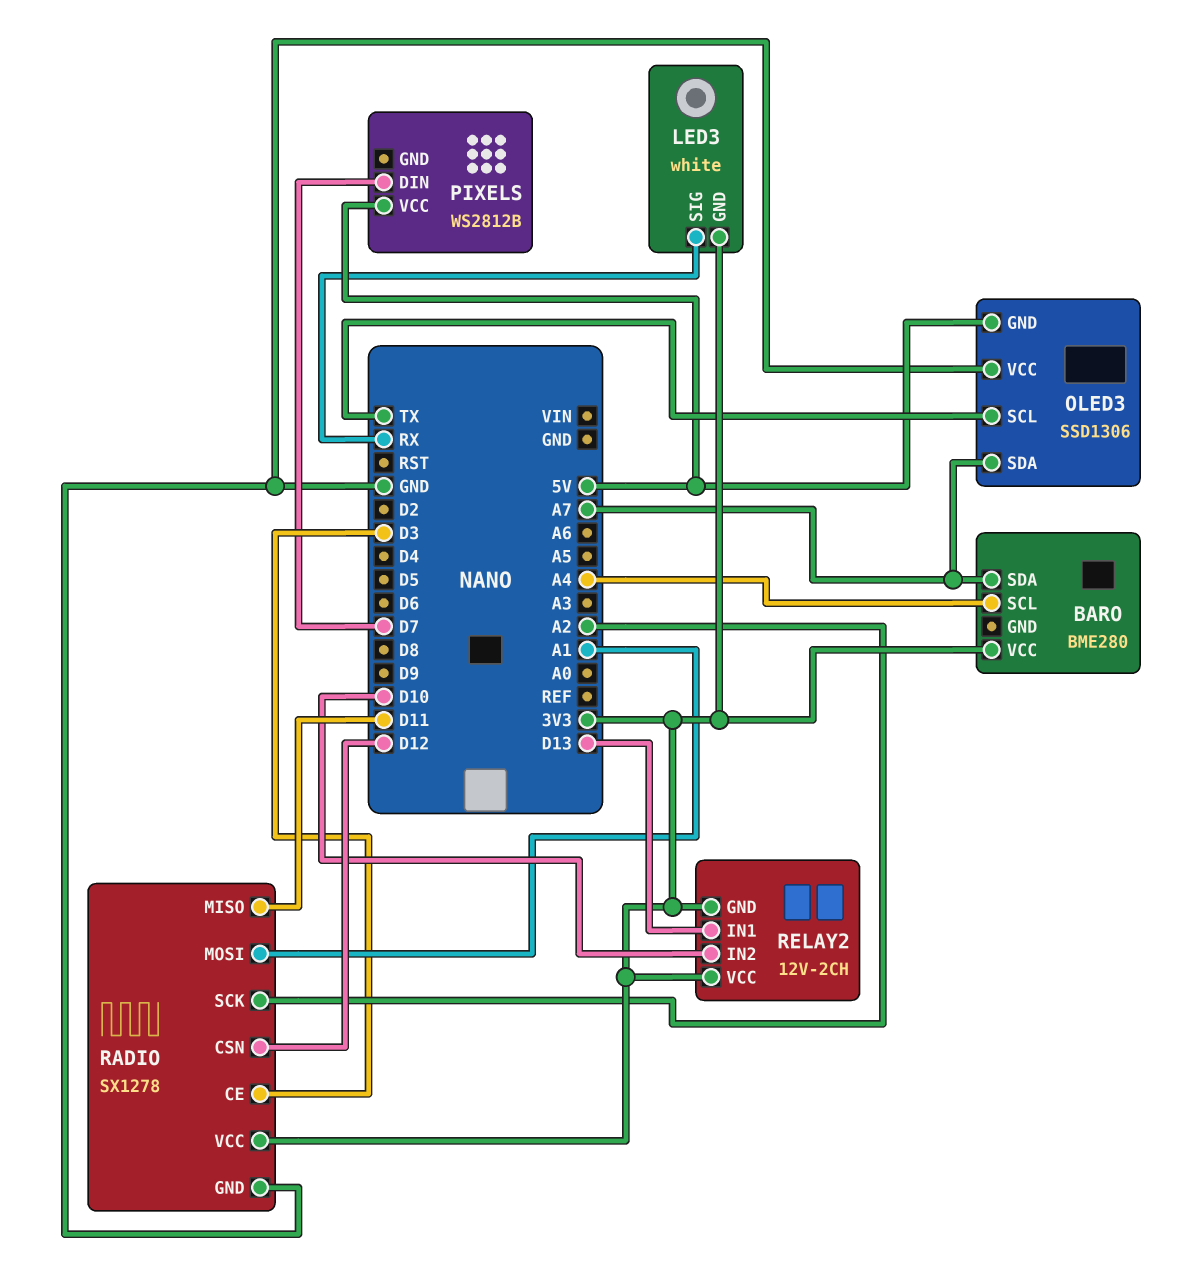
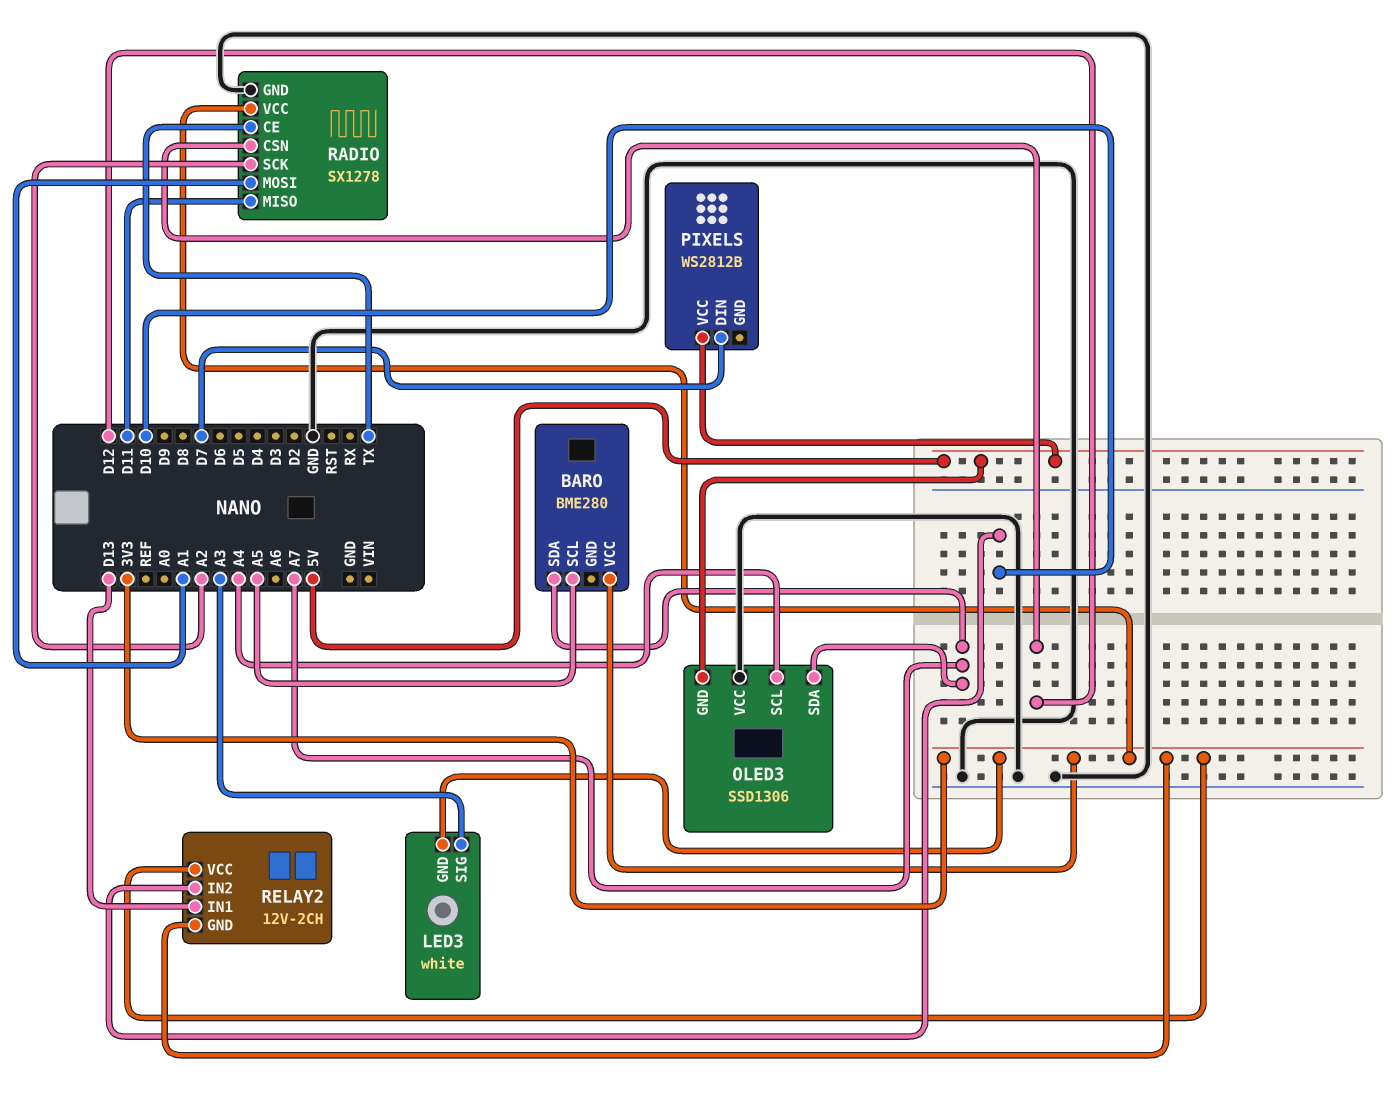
BARO pin SCL: A4 -> A5
LED3 pin SIG: RX -> A3
OLED3 pin SCL: TX -> A4
RADIO pin CE: D3 -> TX

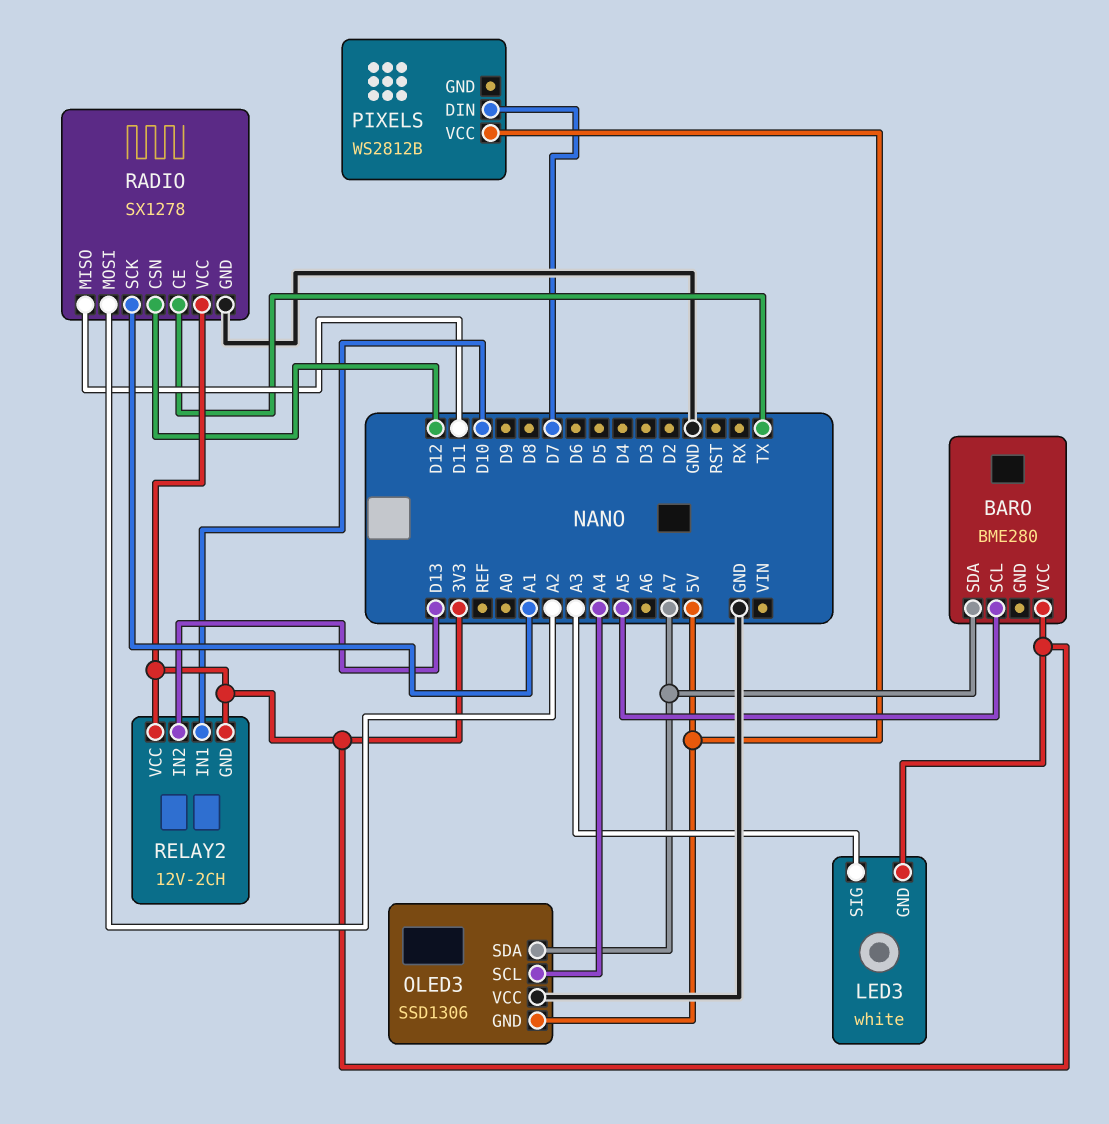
RADIO pin MOSI: A1 -> A2
RADIO pin SCK: A2 -> A1
RELAY2 pin IN1: D13 -> D10
RELAY2 pin IN2: D10 -> D13

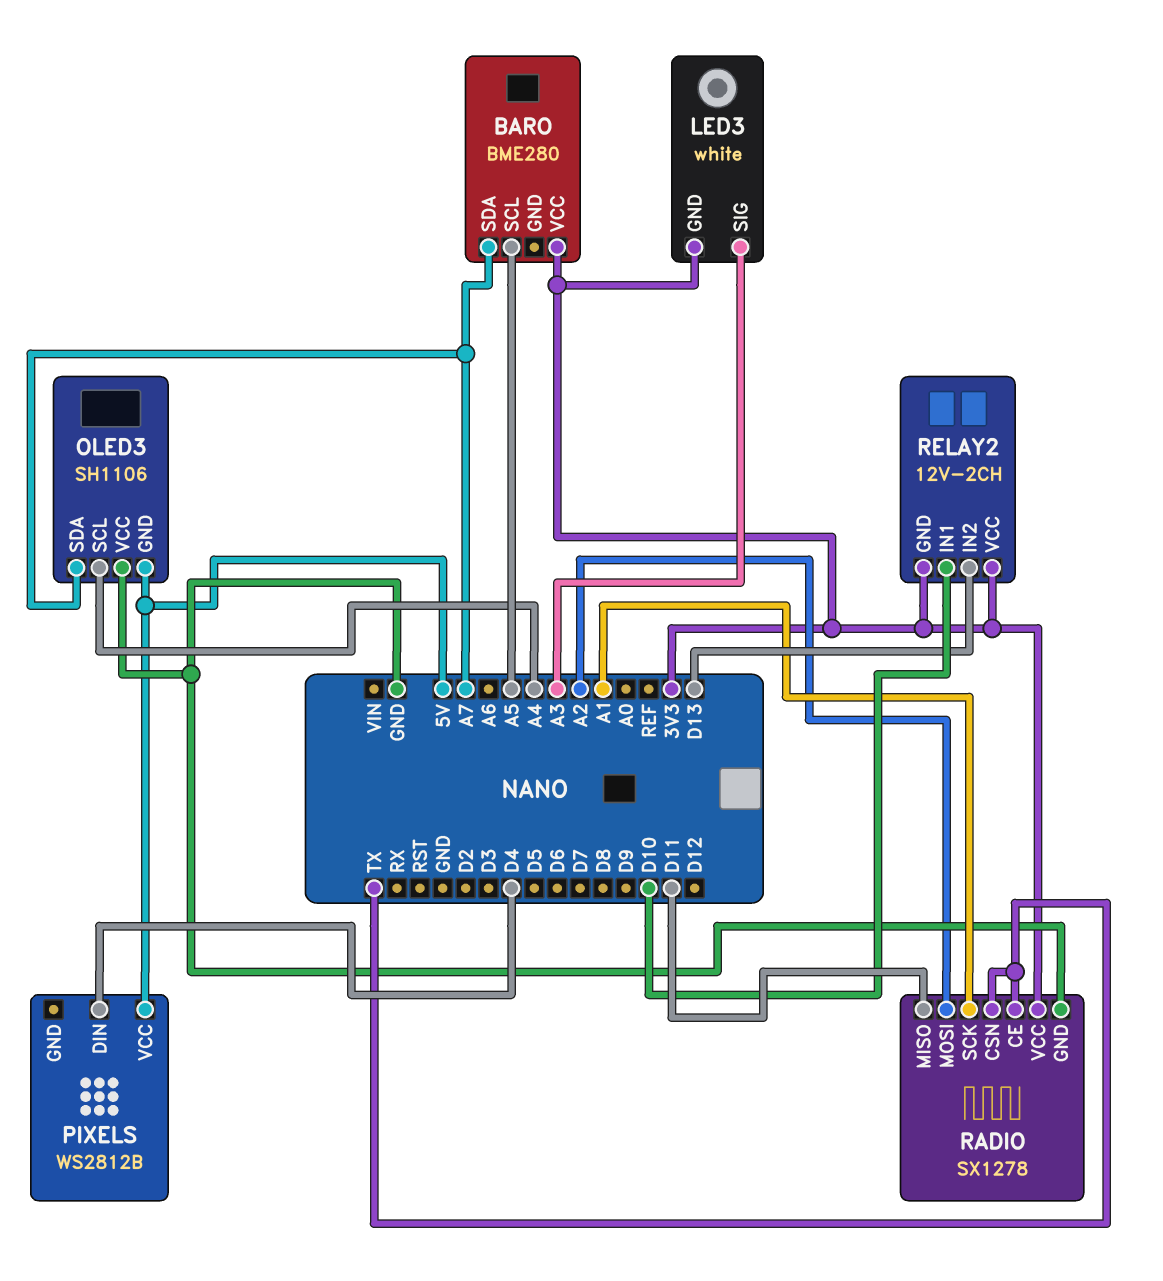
OLED3: SSD1306 -> SH1106
PIXELS pin DIN: D7 -> D4
RADIO pin CSN: D12 -> TX

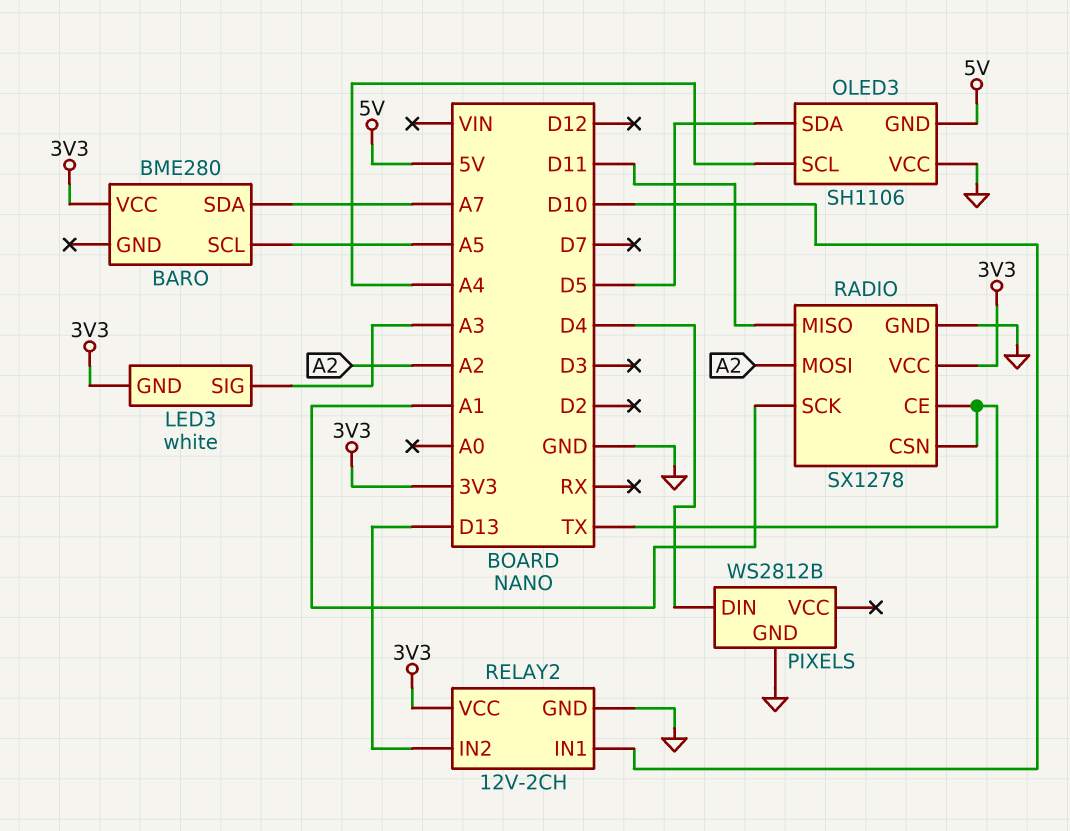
OLED3 pin SDA: A7 -> D5
PIXELS pin GND: none -> GND
PIXELS pin VCC: 5V -> none
RELAY2 pin GND: 3V3 -> GND

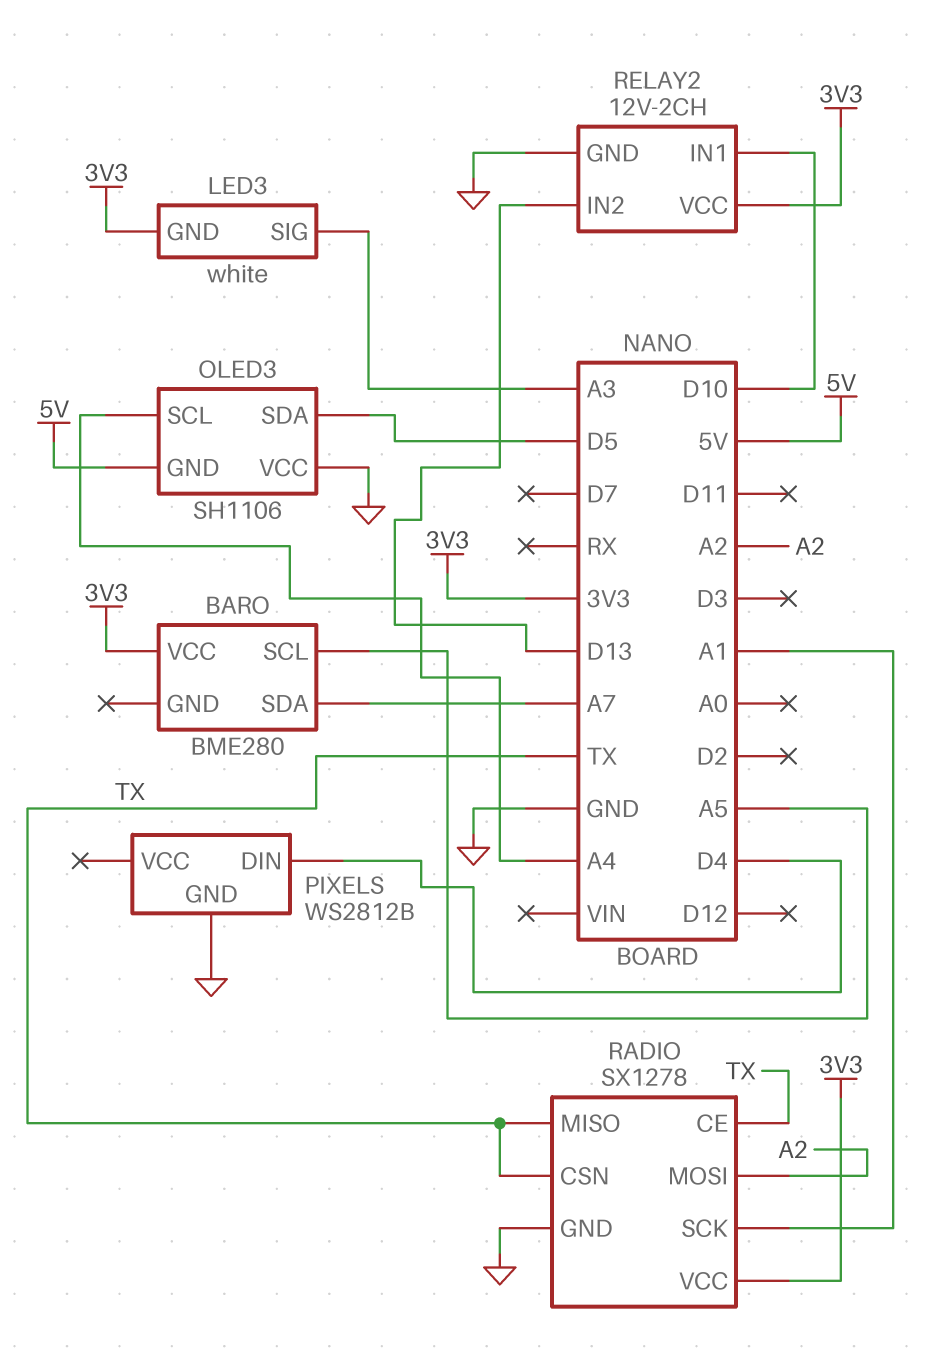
RADIO pin MISO: D11 -> TX

